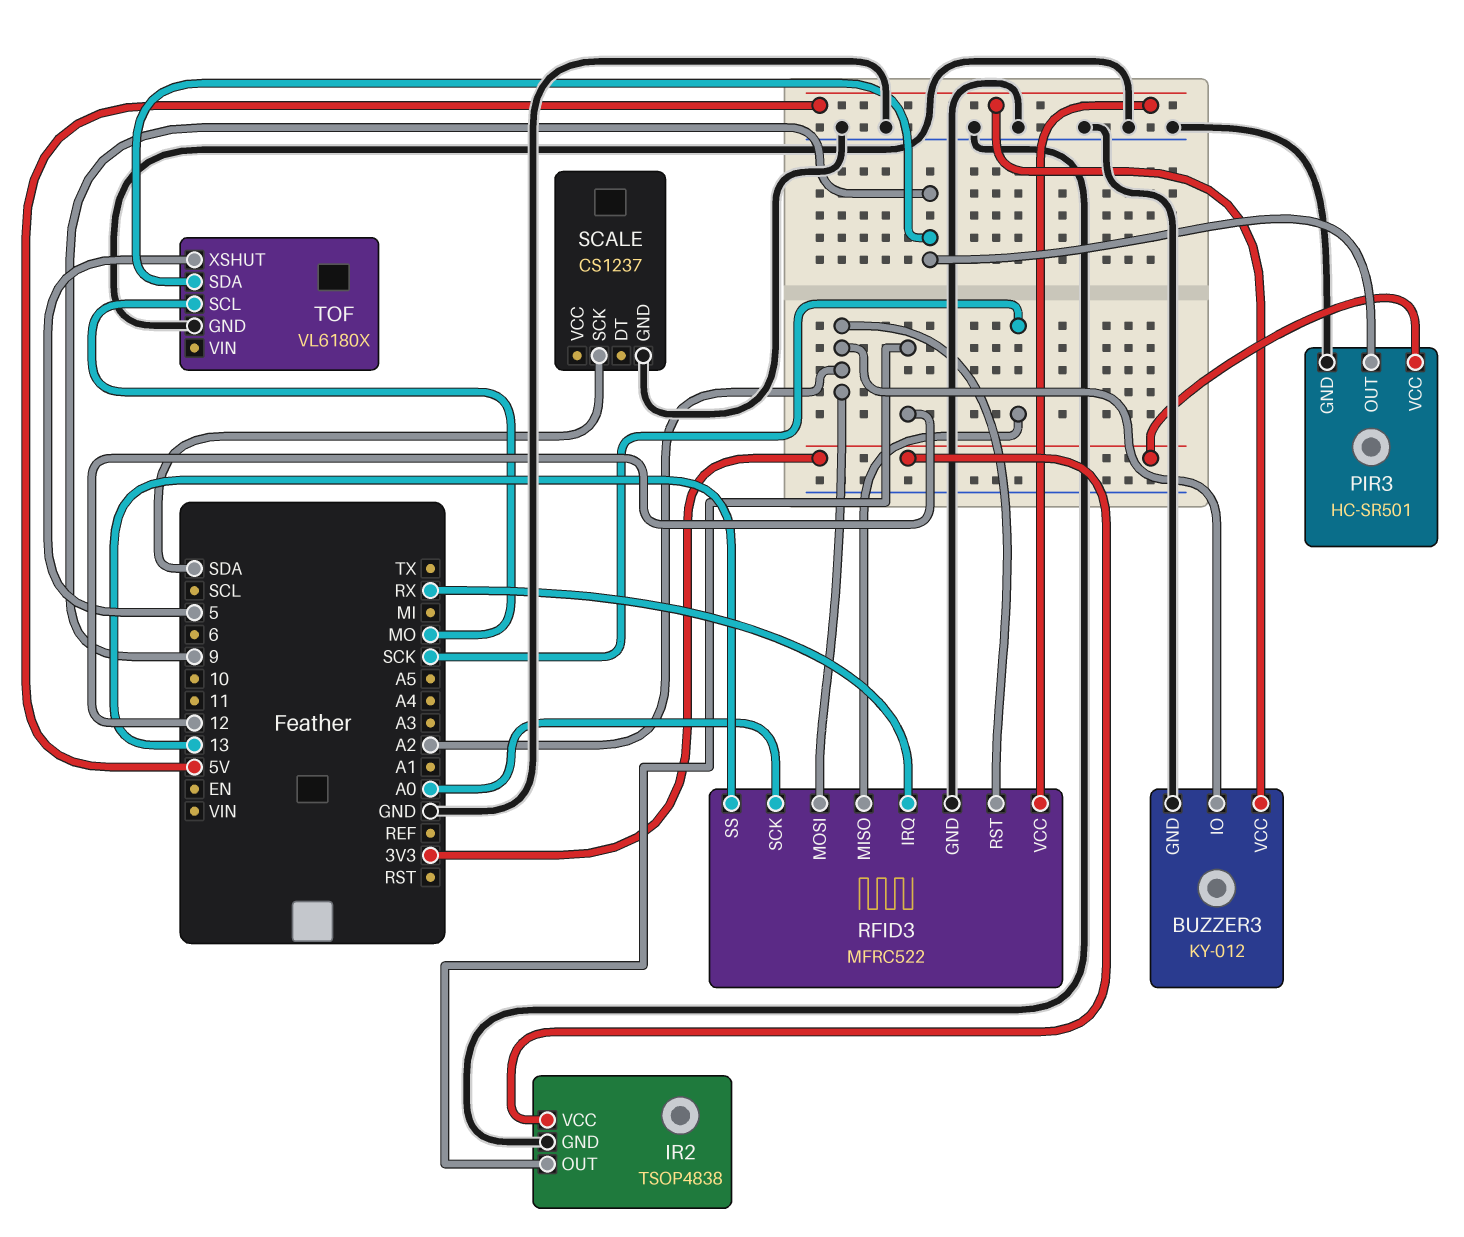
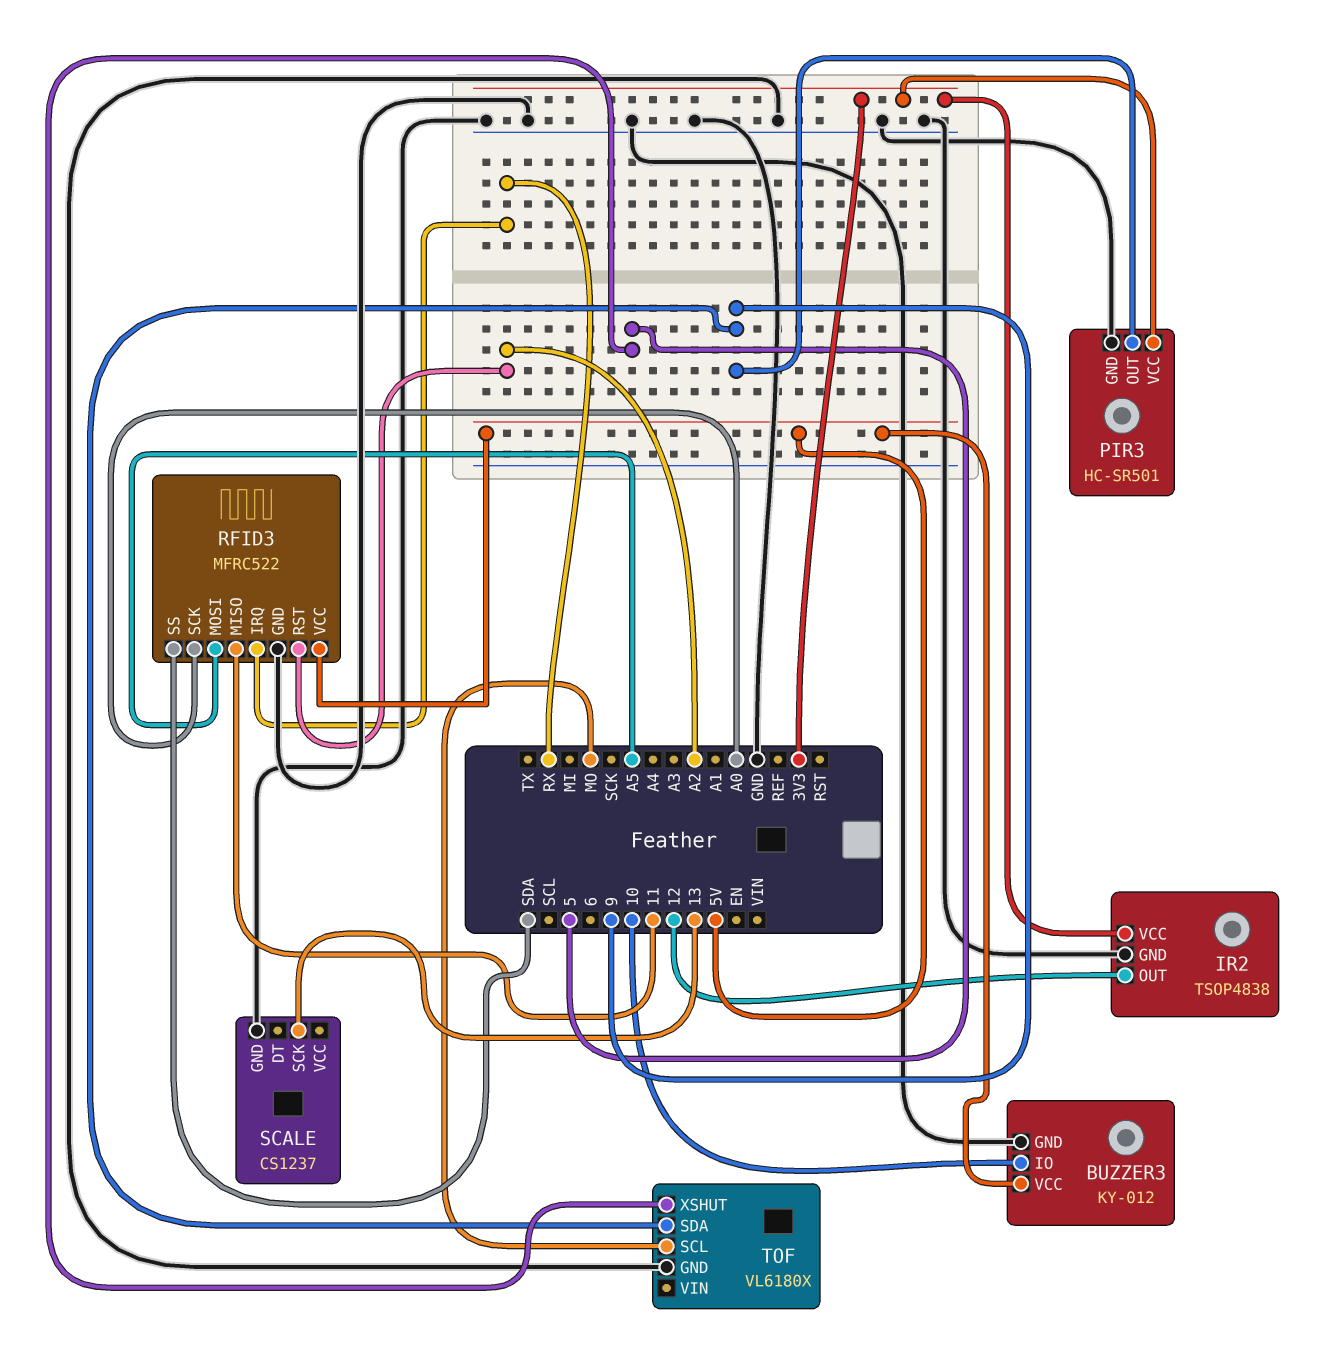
BUZZER3 pin IO: A2 -> 10
RFID3 pin MISO: SCK -> 11
RFID3 pin MOSI: A2 -> A5
RFID3 pin SS: 13 -> SDA
SCALE pin SCK: SDA -> 13

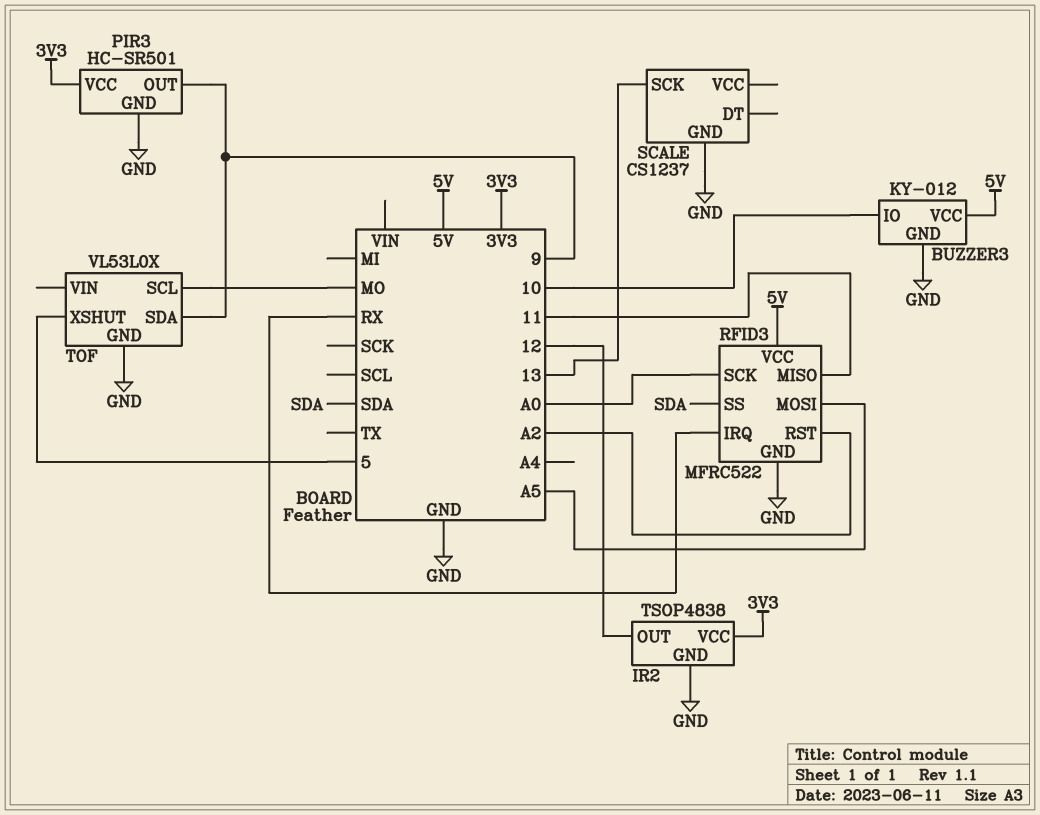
TOF: VL6180X -> VL53L0X

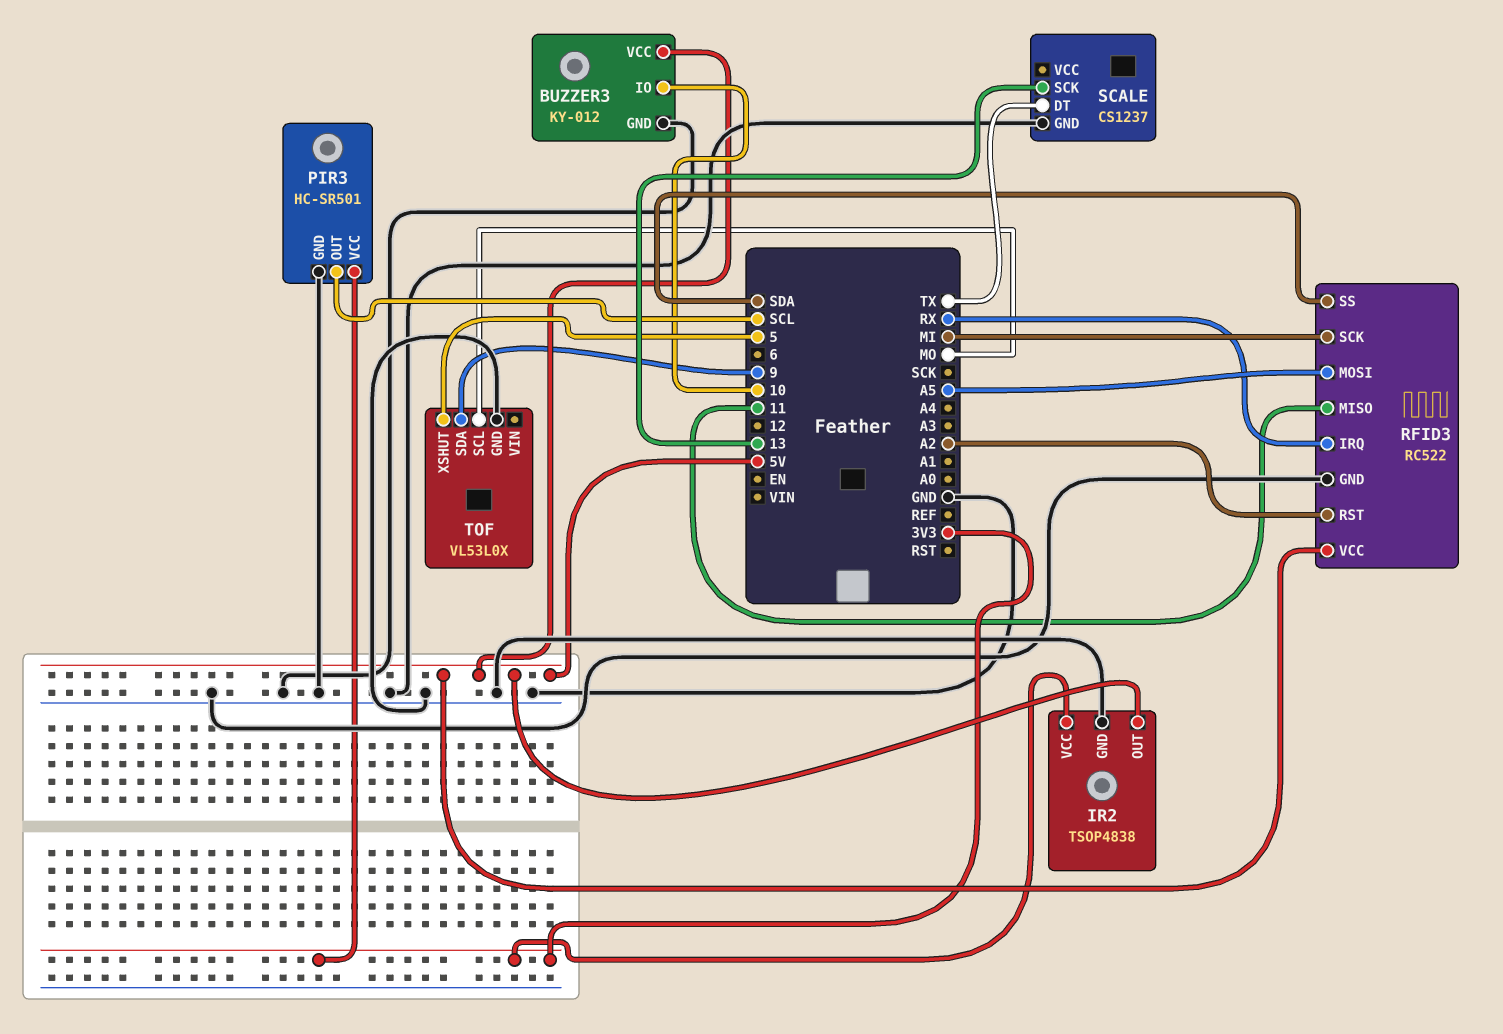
IR2 pin OUT: 12 -> 5V
PIR3 pin OUT: 9 -> SCL
RFID3: MFRC522 -> RC522
RFID3 pin SCK: A0 -> MI
SCALE pin DT: none -> TX

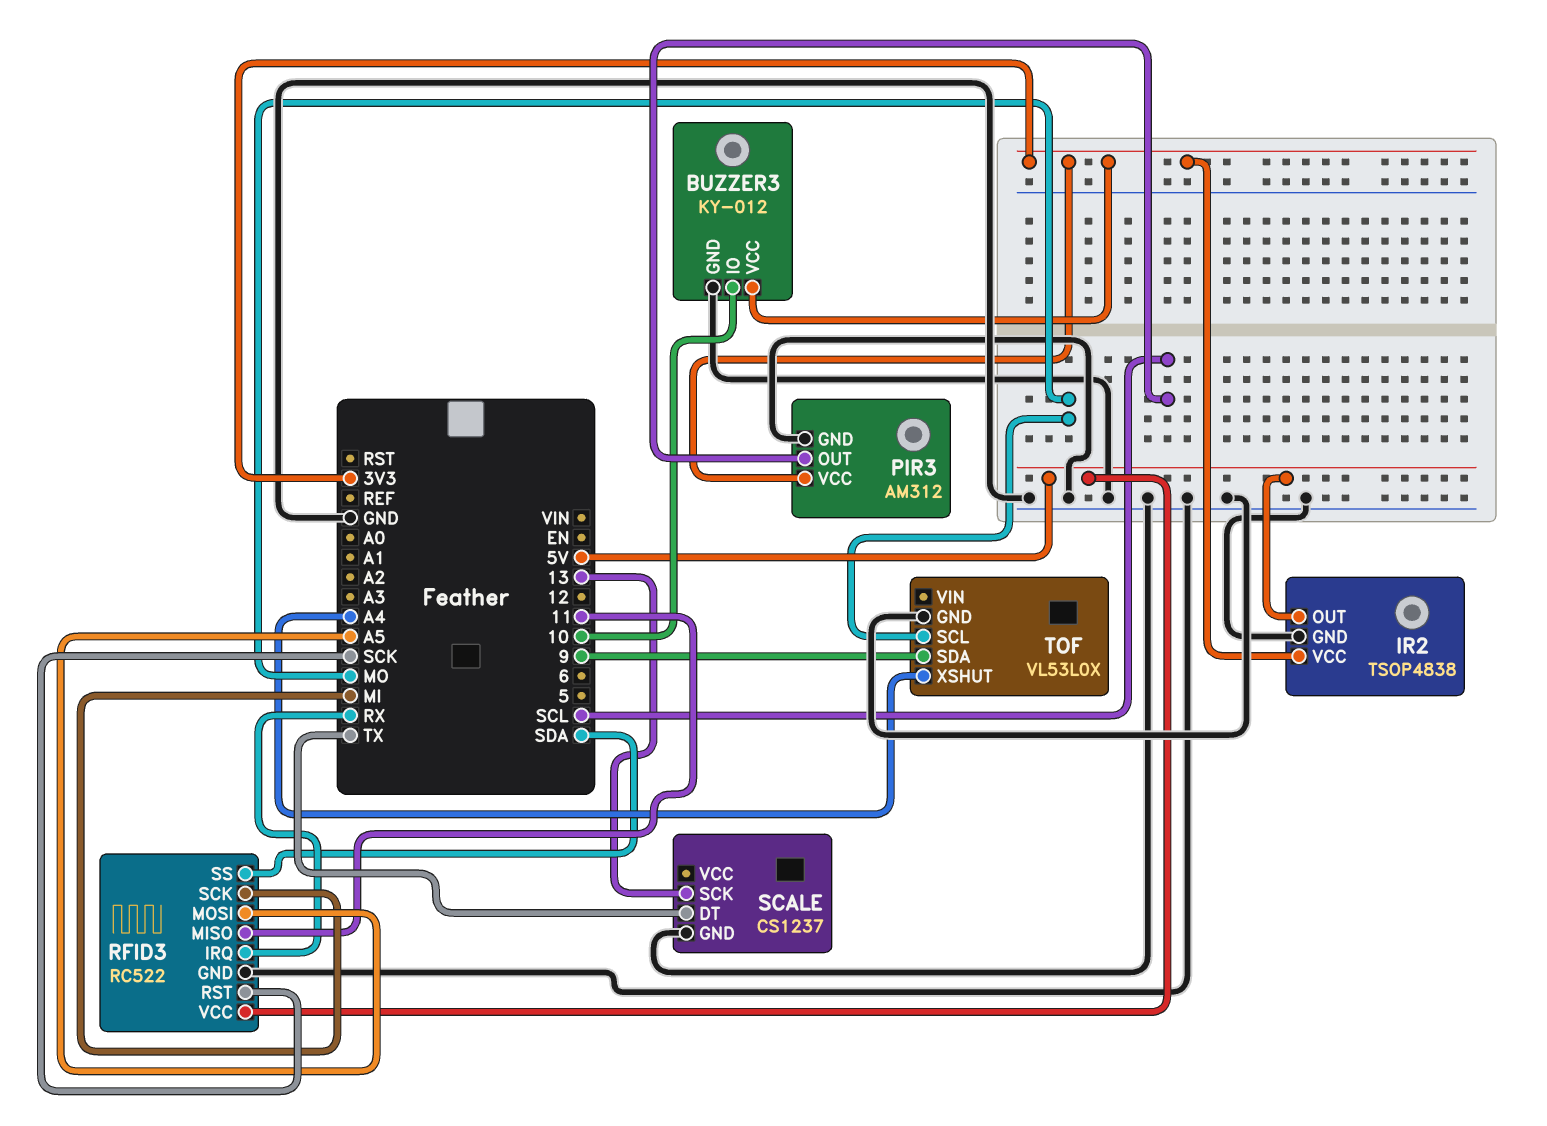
BUZZER3 pin VCC: 5V -> 3V3
PIR3: HC-SR501 -> AM312
RFID3 pin RST: A2 -> SCK
TOF pin XSHUT: 5 -> A4

